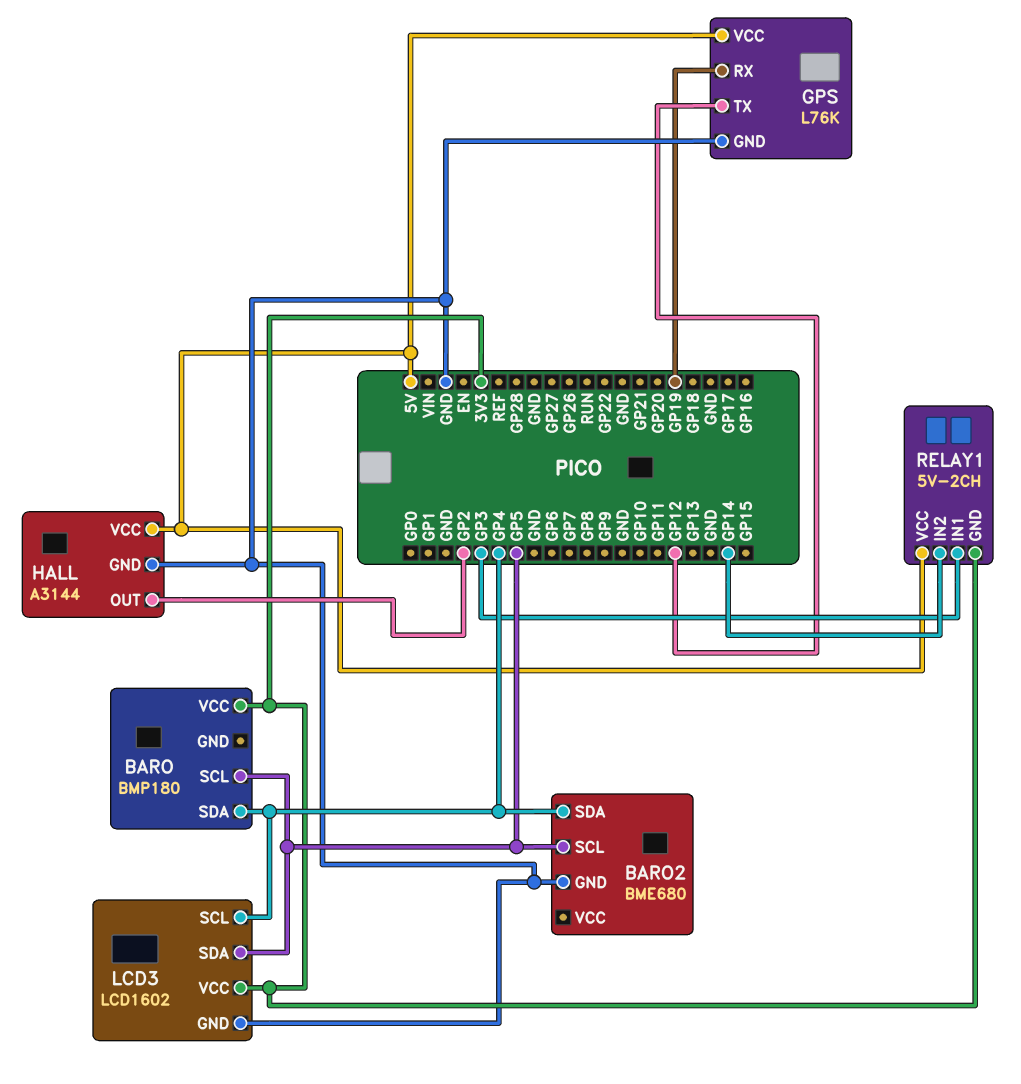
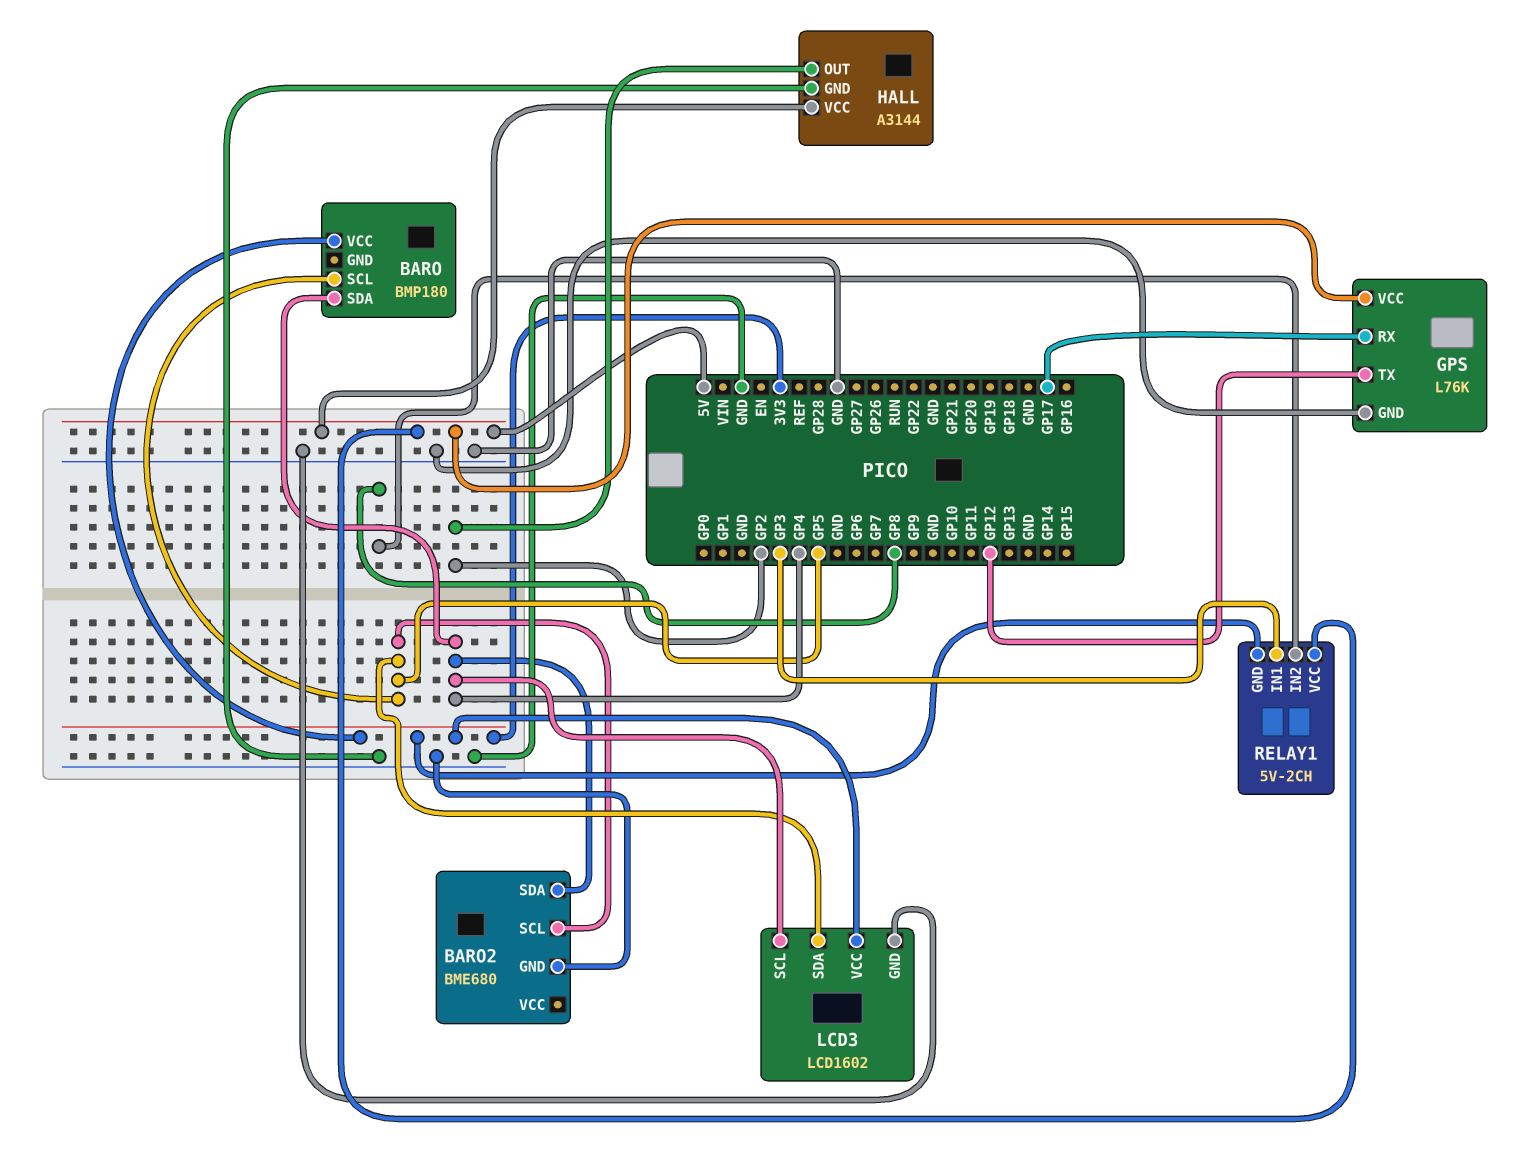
GPS pin RX: GP19 -> GP17
RELAY1 pin IN2: GP14 -> GP8

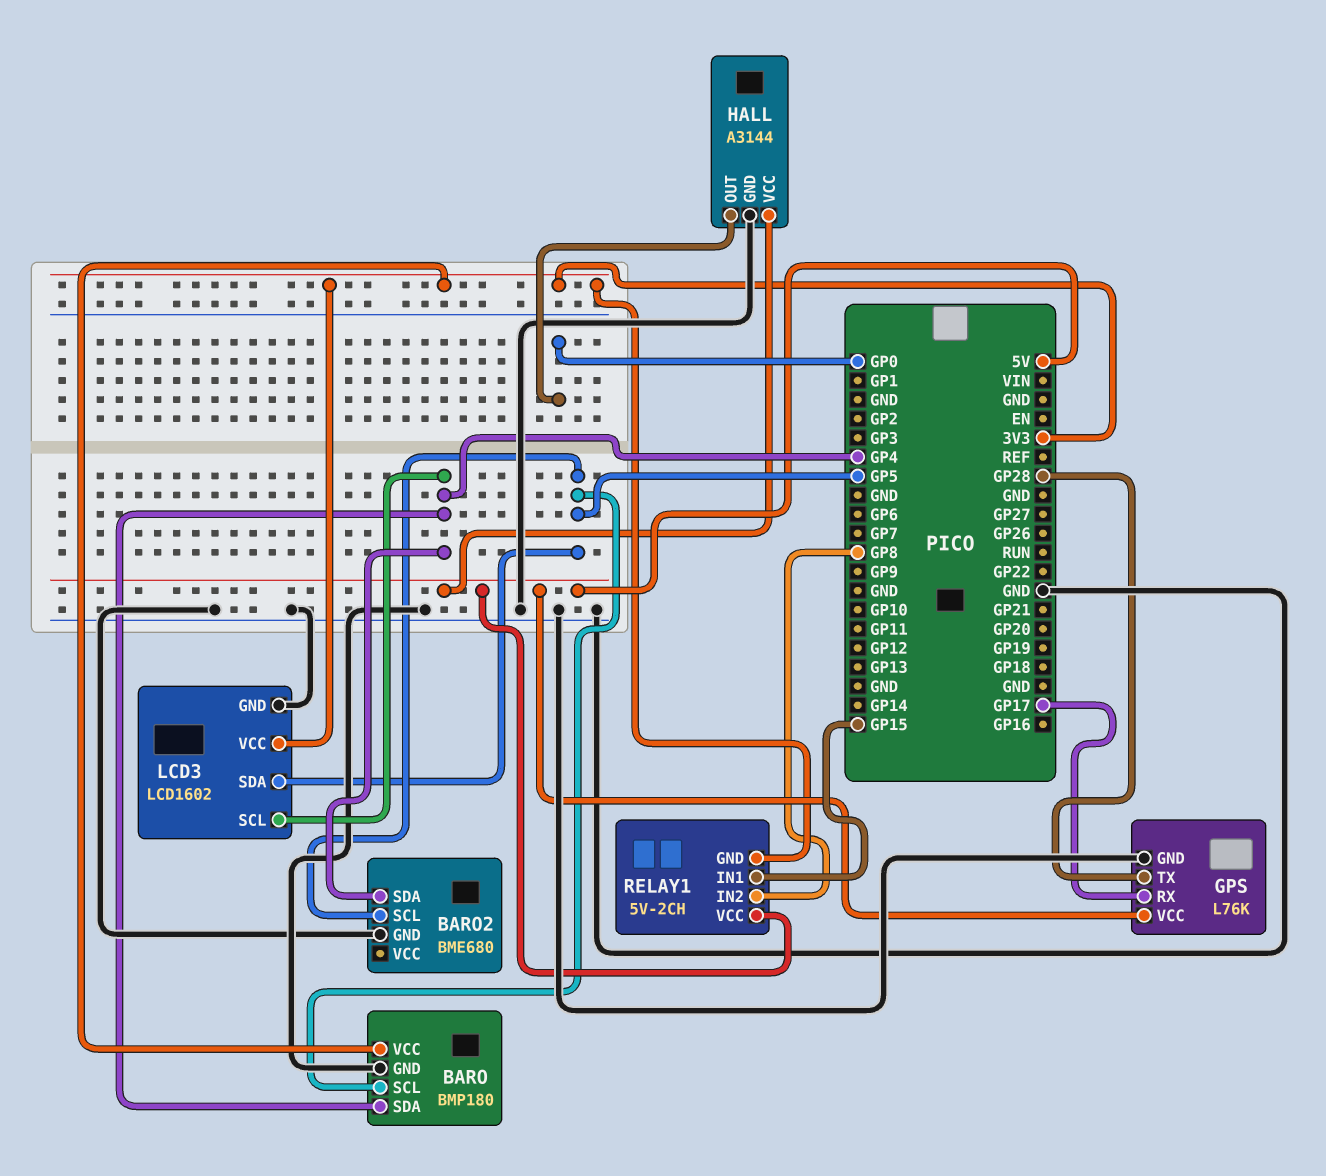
BARO pin GND: none -> GND
GPS pin TX: GP12 -> GP28
HALL pin OUT: GP2 -> GP0
RELAY1 pin IN1: GP3 -> GP15

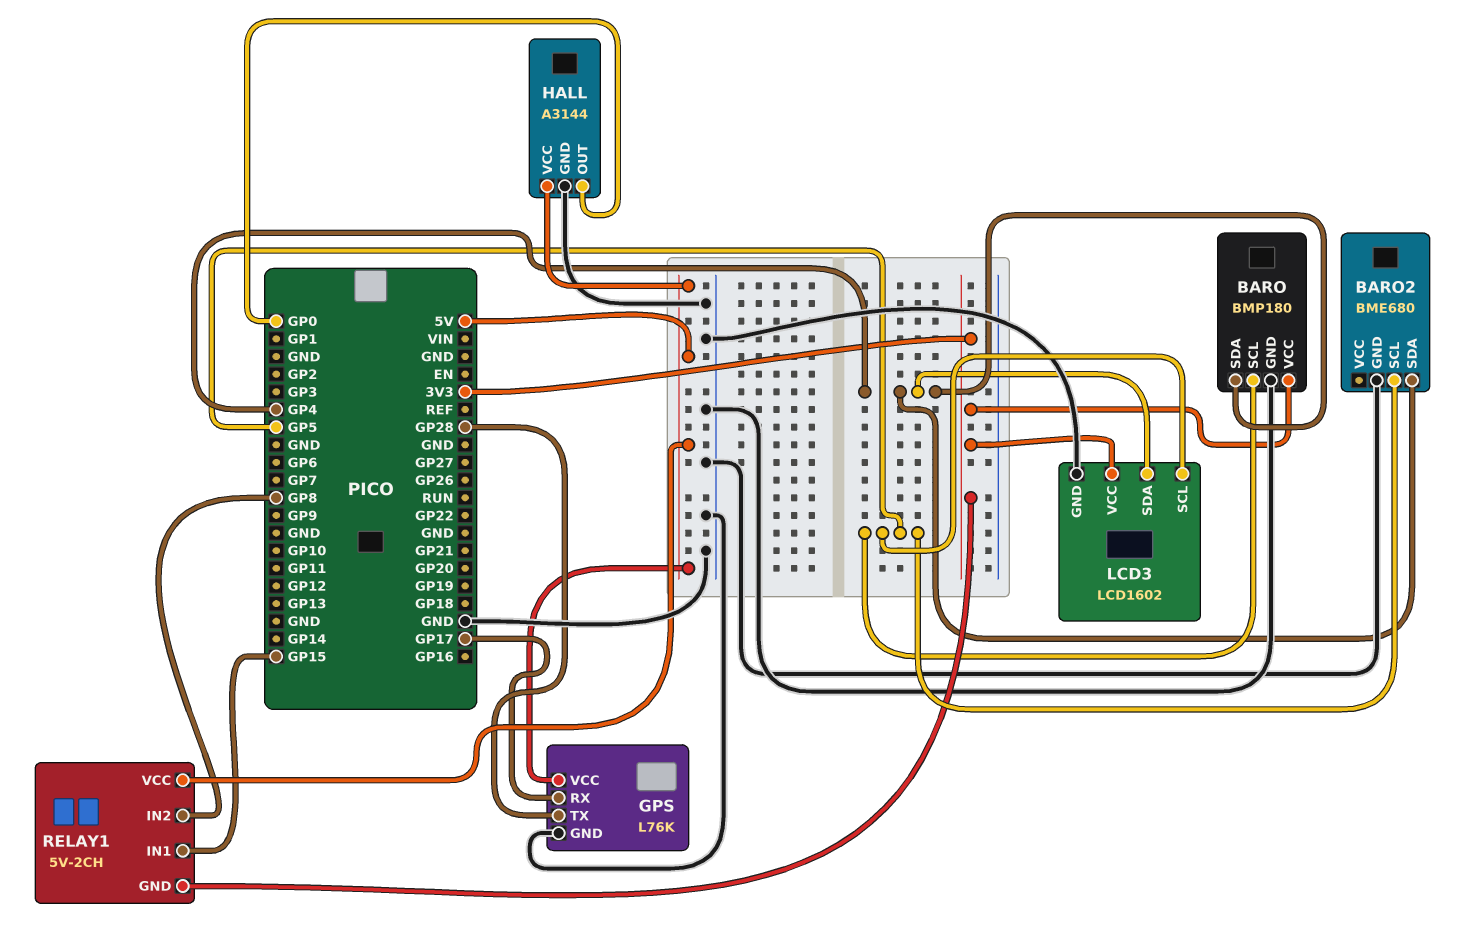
LCD3 pin SCL: GP4 -> GP5
LCD3 pin SDA: GP5 -> GP4

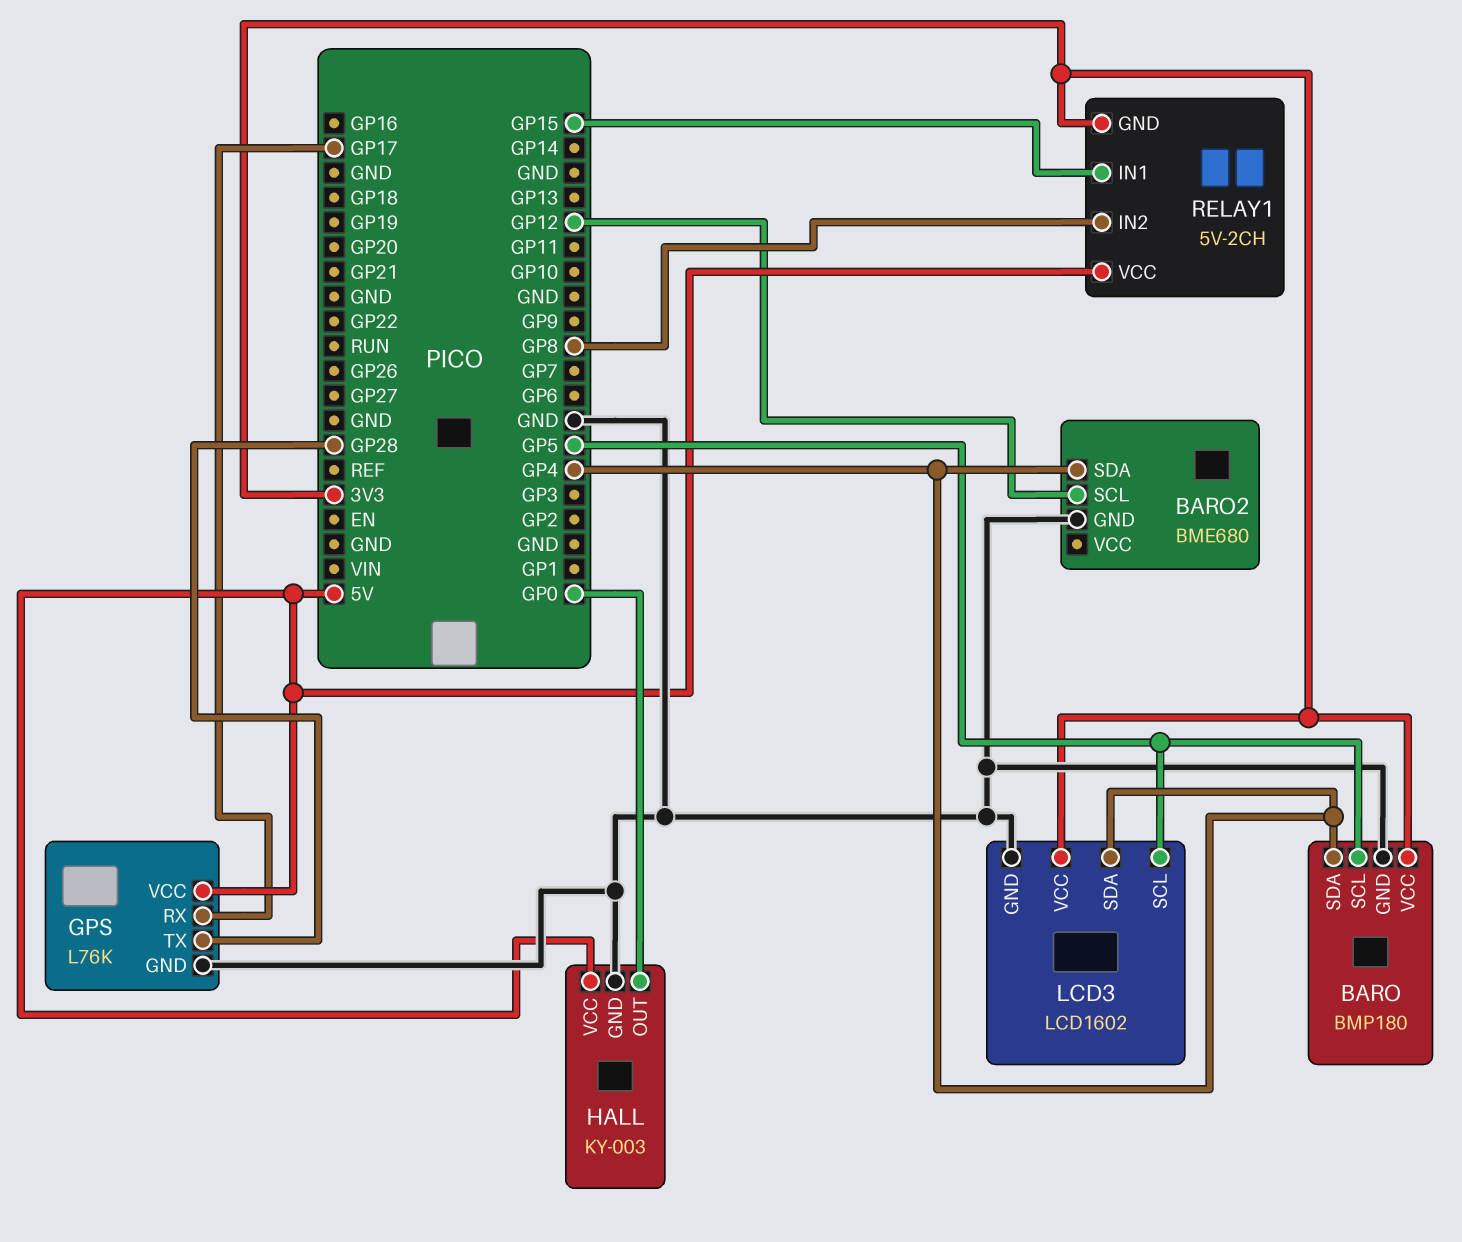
BARO2 pin SCL: GP5 -> GP12
HALL: A3144 -> KY-003

